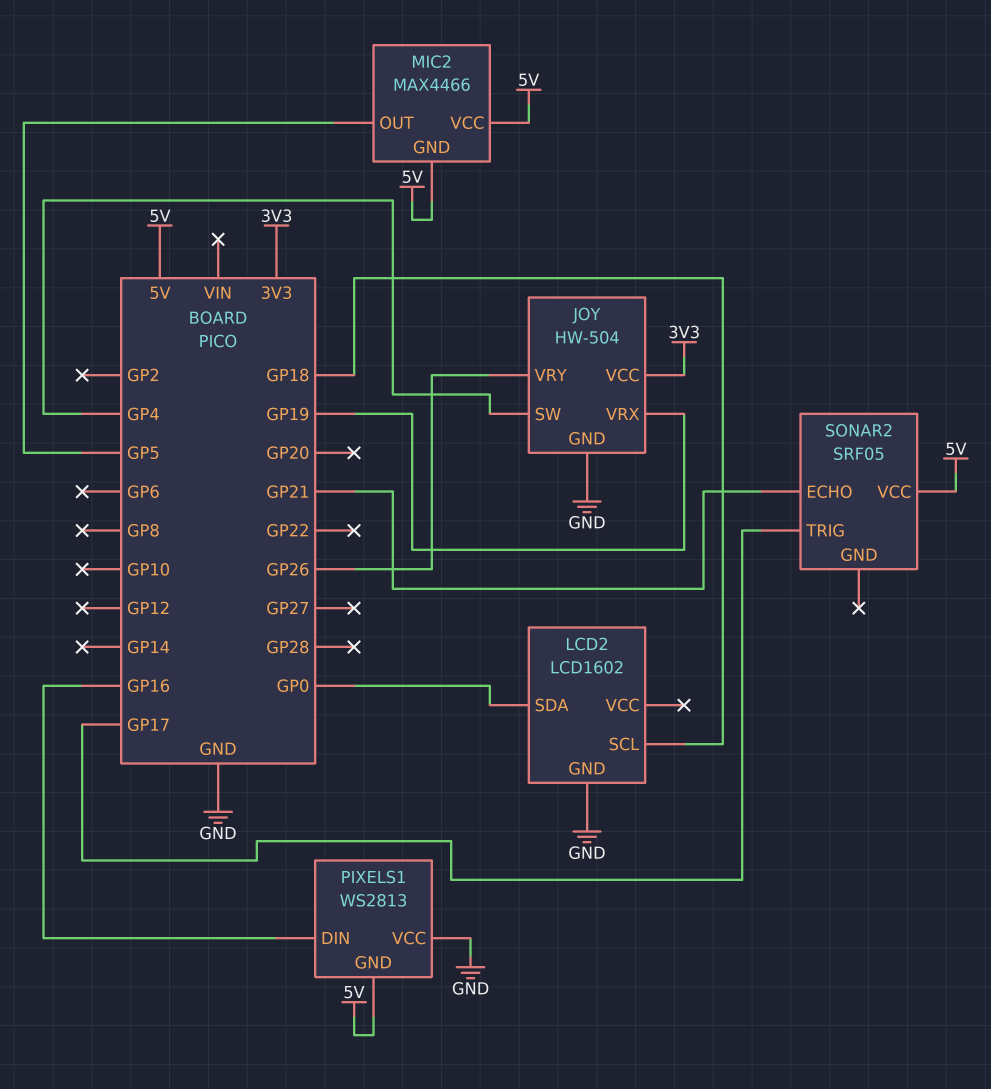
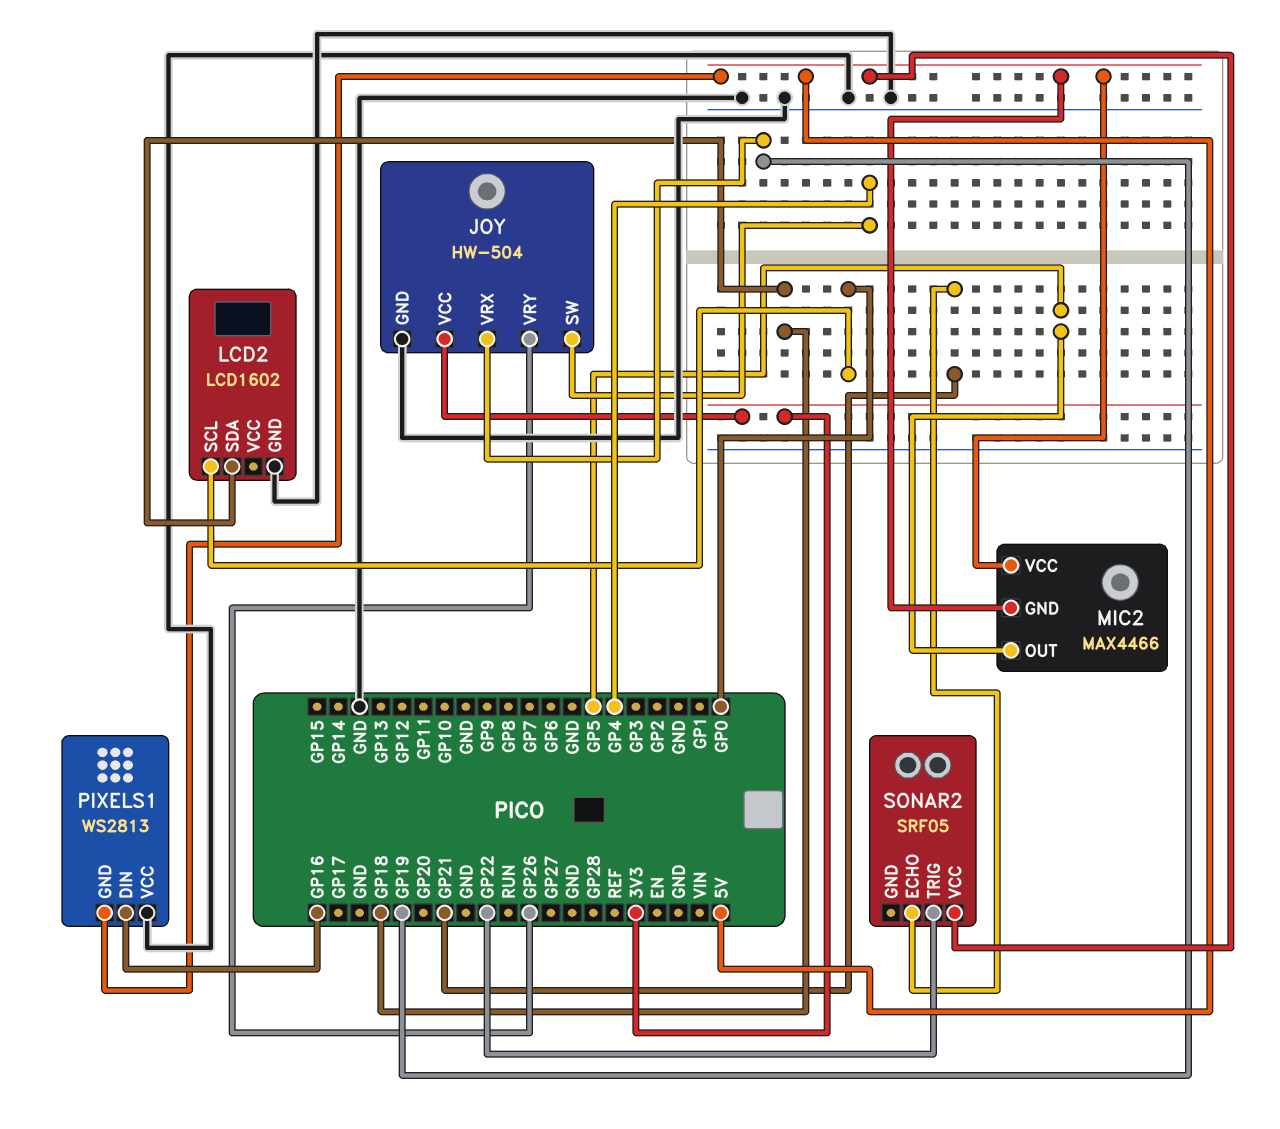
LCD2 pin SCL: GP18 -> GP0
LCD2 pin SDA: GP0 -> GP18
SONAR2 pin TRIG: GP17 -> GP22

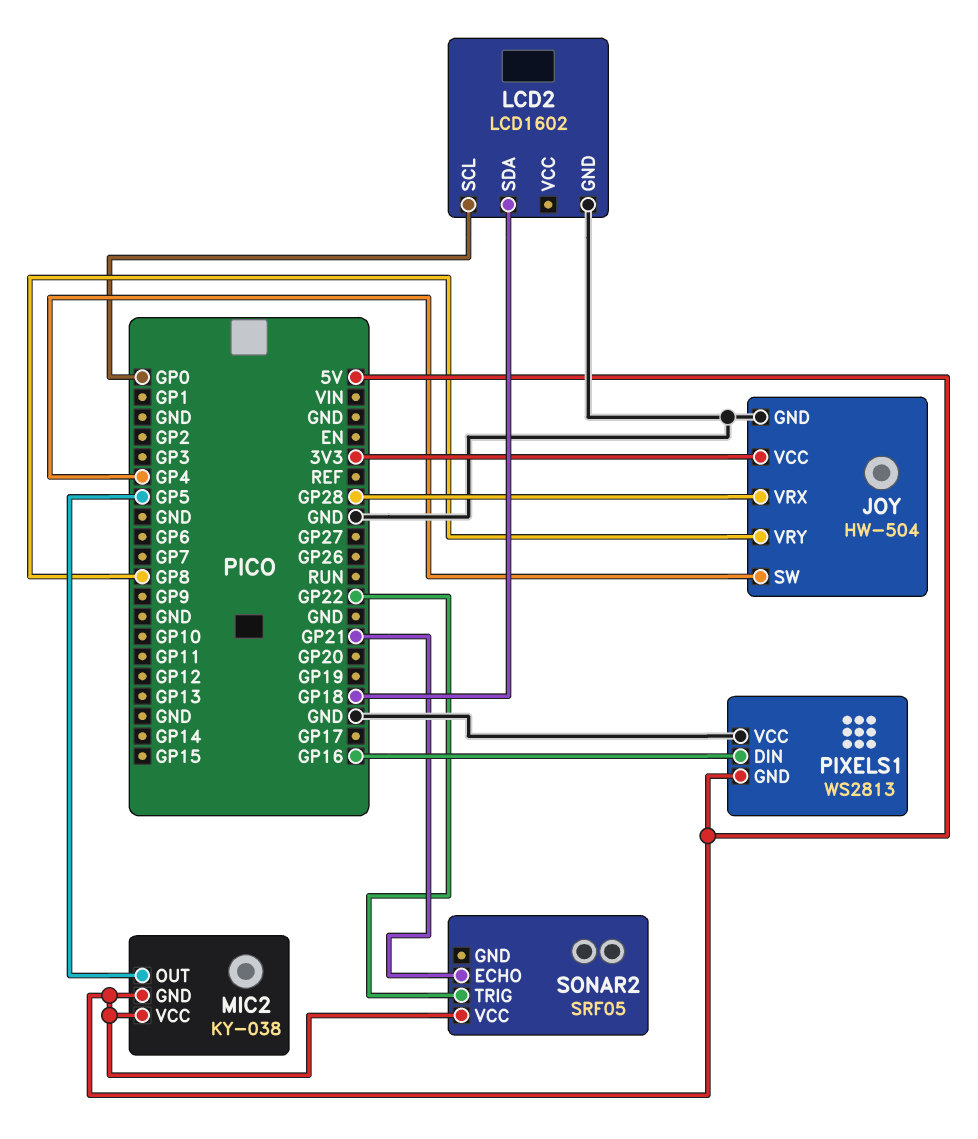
JOY pin VRX: GP19 -> GP28
JOY pin VRY: GP26 -> GP8
MIC2: MAX4466 -> KY-038

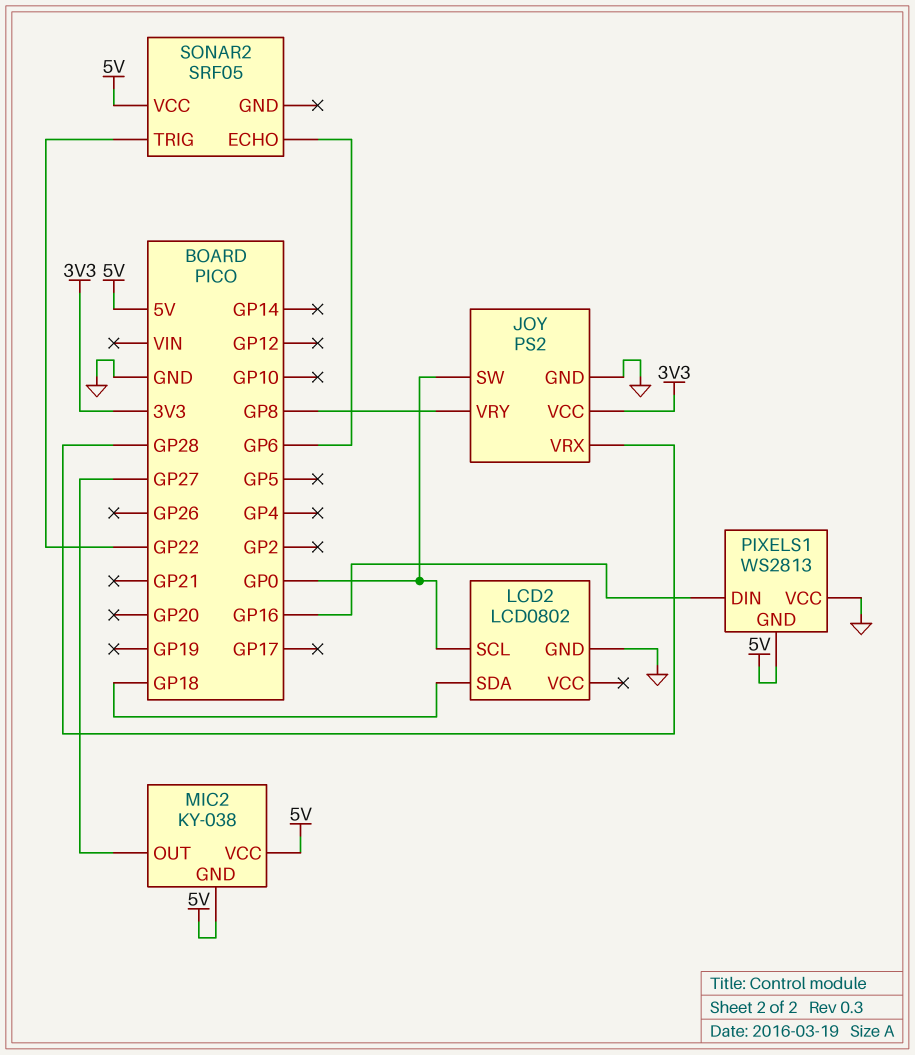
JOY: HW-504 -> PS2
JOY pin SW: GP4 -> GP0
LCD2: LCD1602 -> LCD0802
MIC2 pin OUT: GP5 -> GP27
SONAR2 pin ECHO: GP21 -> GP6

